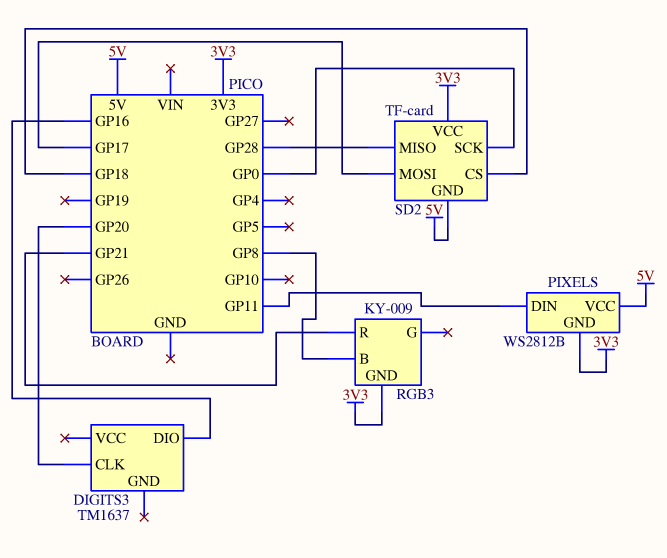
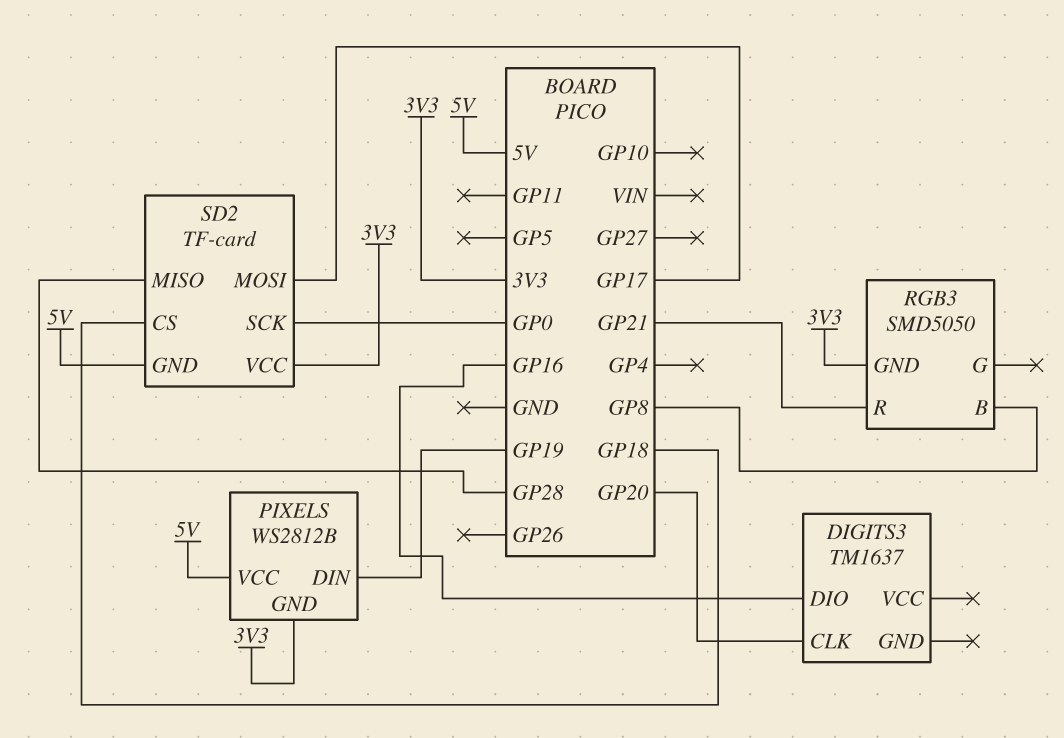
PIXELS pin DIN: GP11 -> GP19
RGB3: KY-009 -> SMD5050

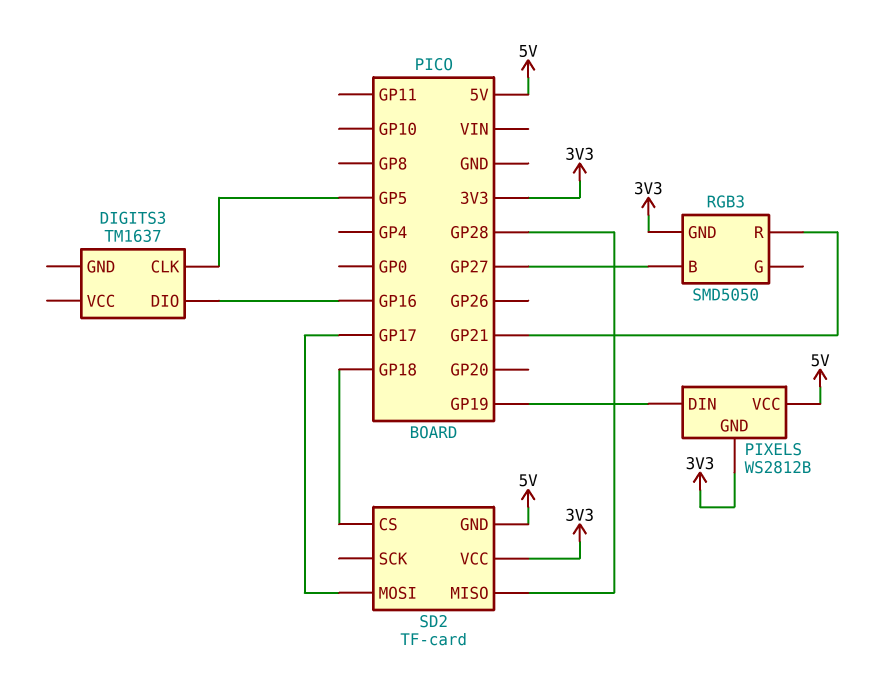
DIGITS3 pin CLK: GP20 -> GP5
RGB3 pin B: GP8 -> GP27
SD2 pin SCK: GP0 -> none

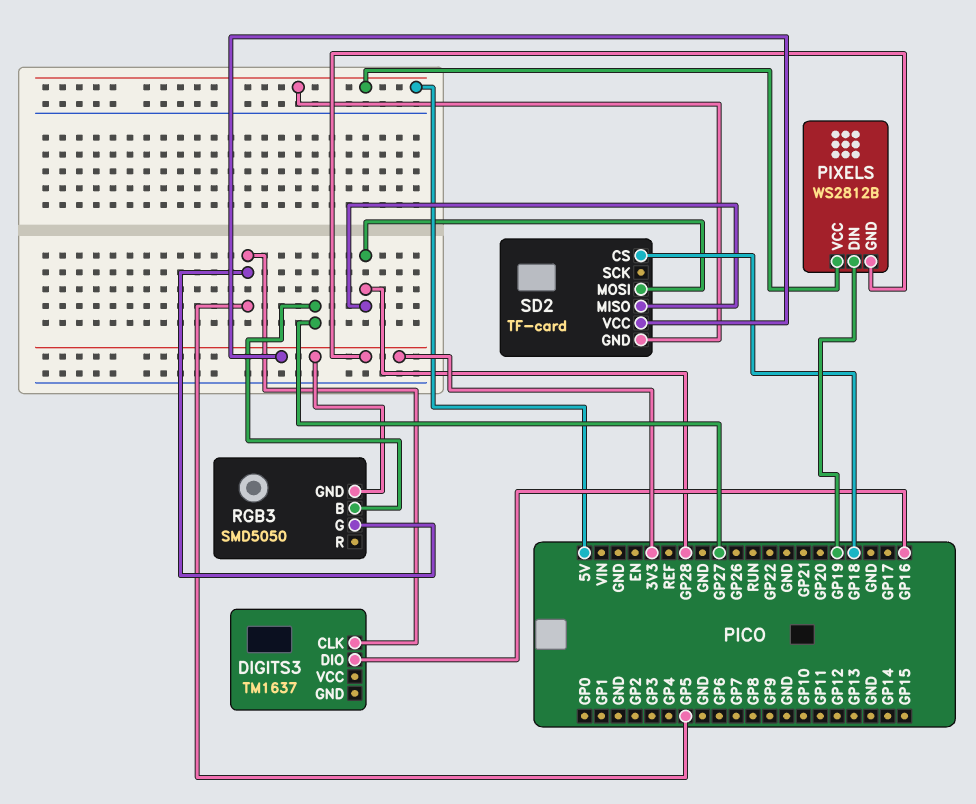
RGB3 pin G: none -> GP5
RGB3 pin R: GP21 -> none
SD2 pin MOSI: GP17 -> GP28

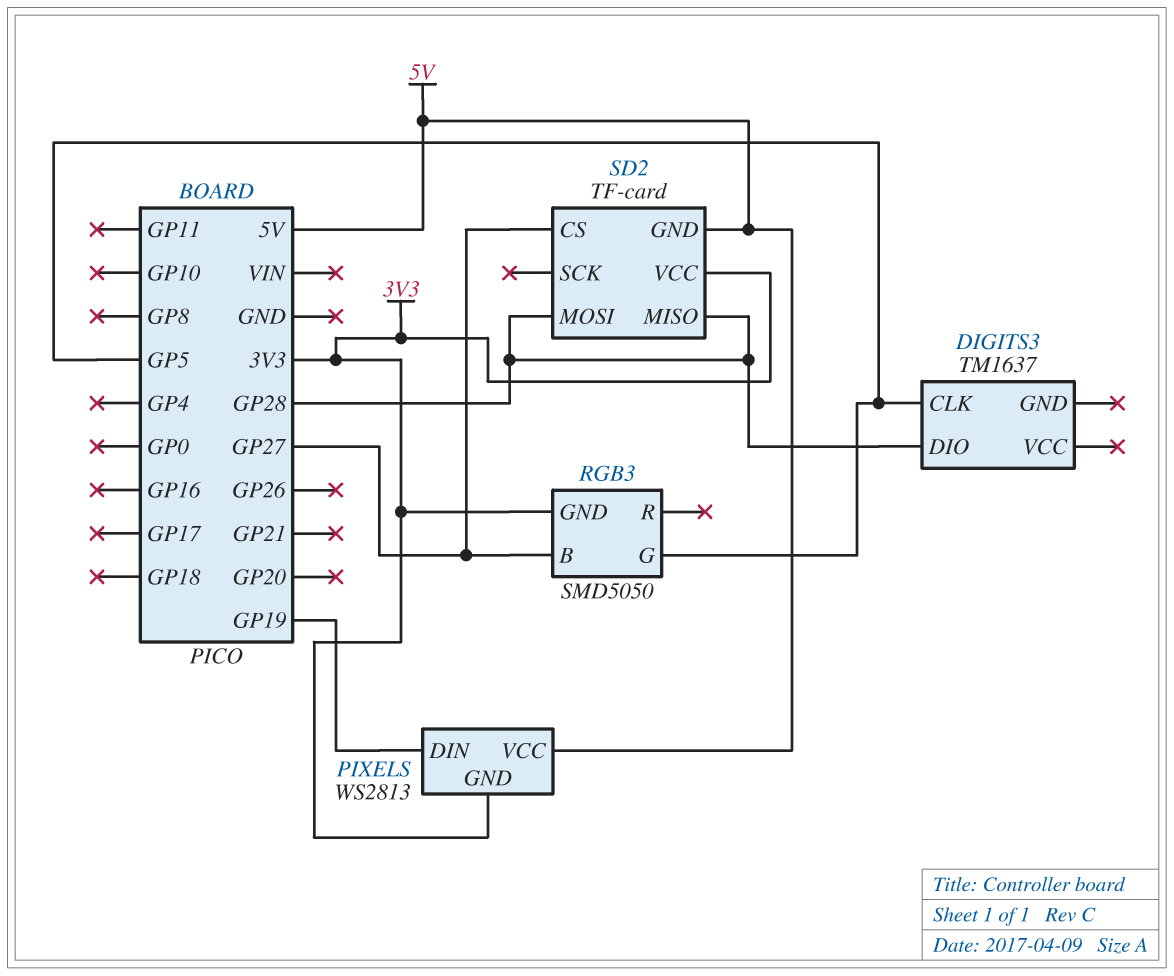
DIGITS3 pin DIO: GP16 -> GP28
PIXELS: WS2812B -> WS2813
SD2 pin CS: GP18 -> GP27

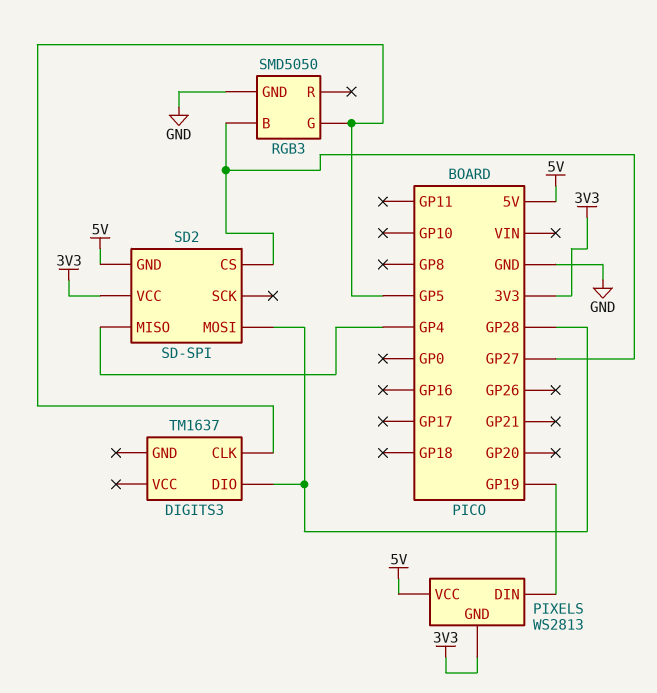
RGB3 pin GND: 3V3 -> GND
SD2: TF-card -> SD-SPI
SD2 pin MISO: GP28 -> GP4

